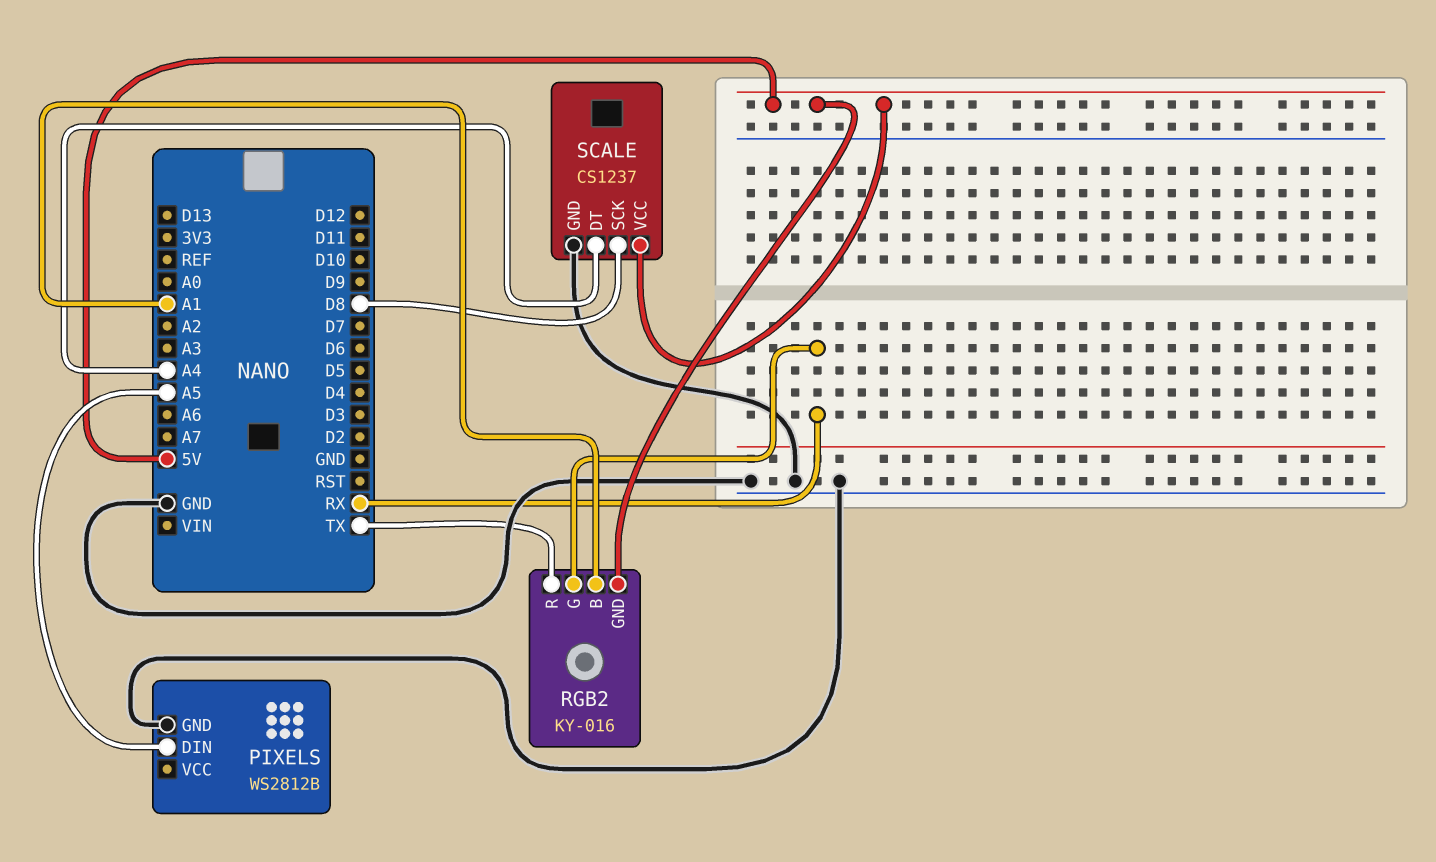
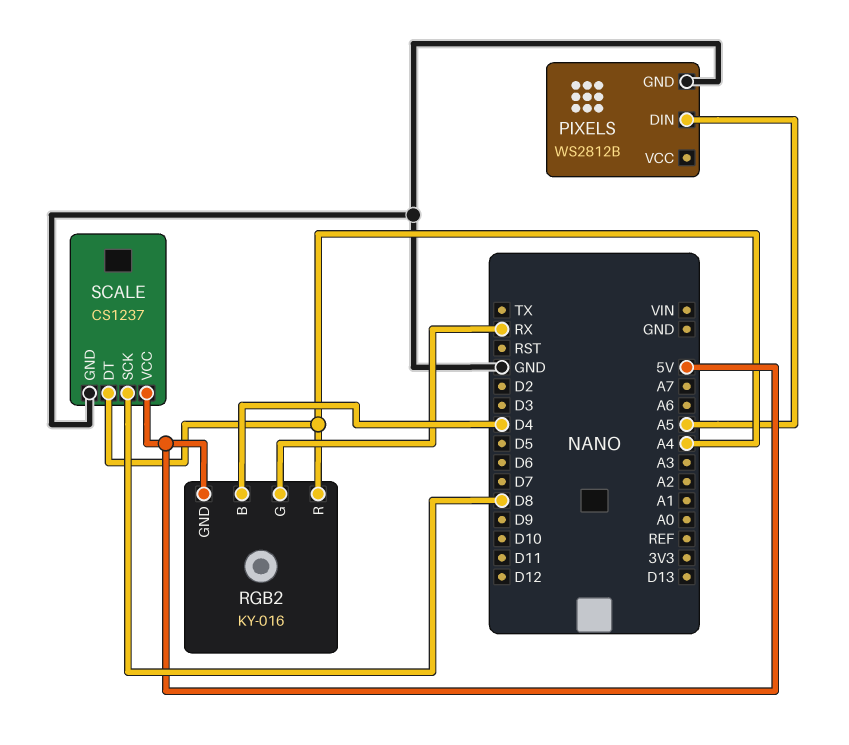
RGB2 pin B: A1 -> D4
RGB2 pin R: TX -> A4

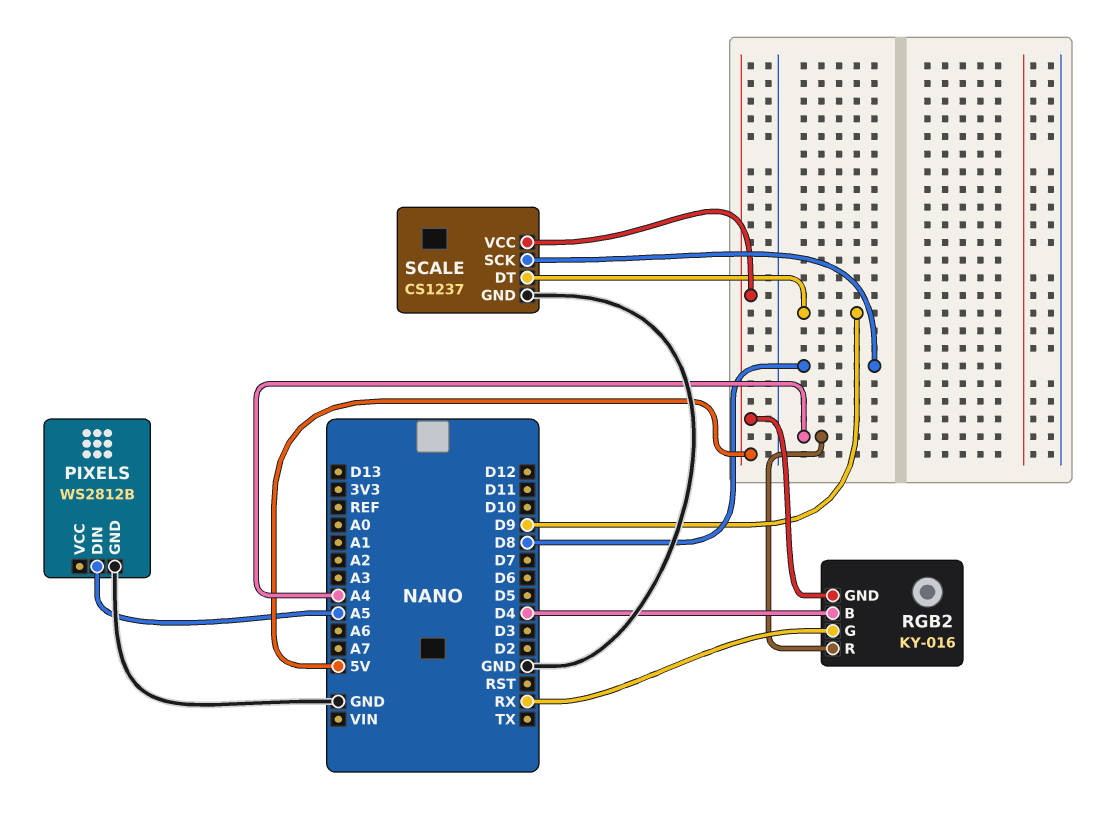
SCALE pin DT: A4 -> D9

